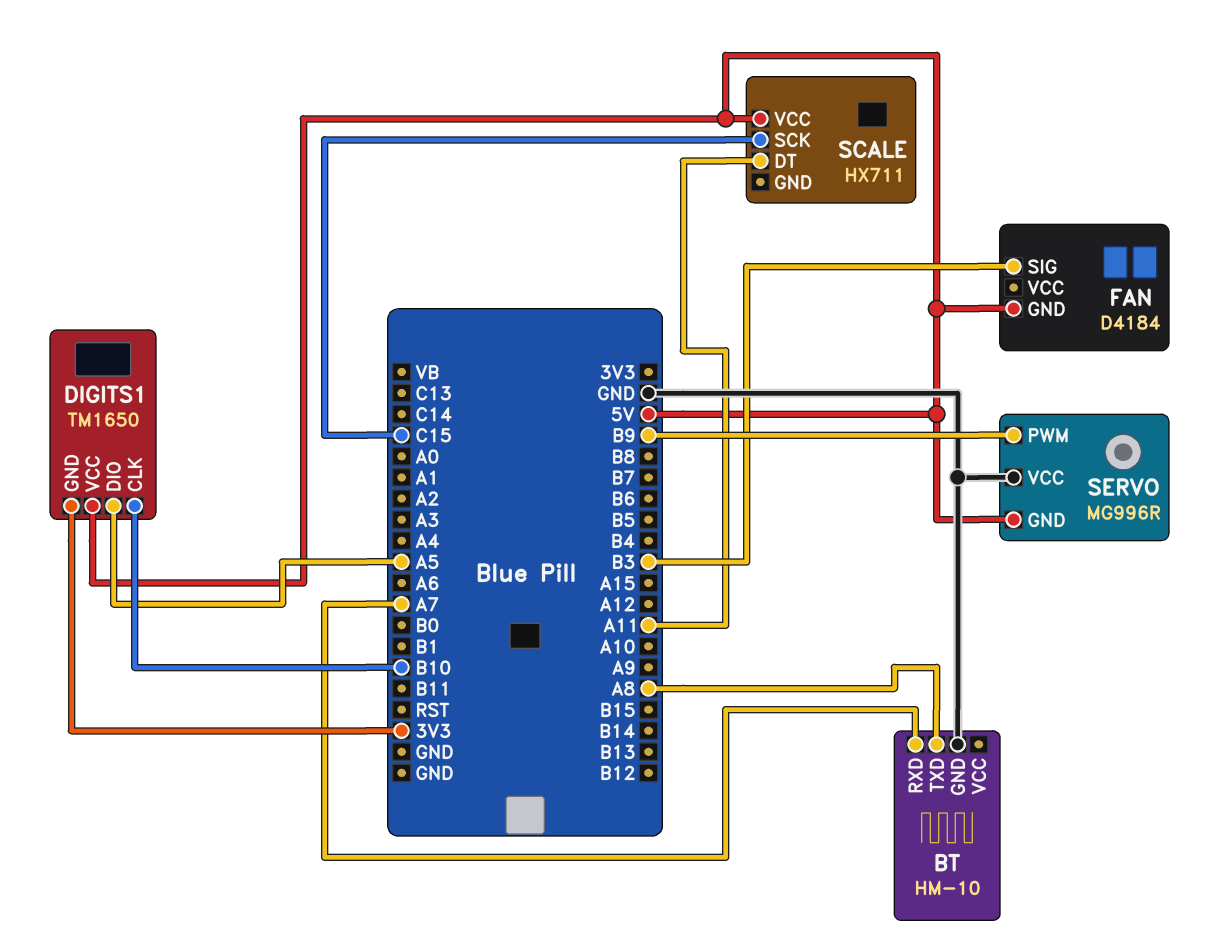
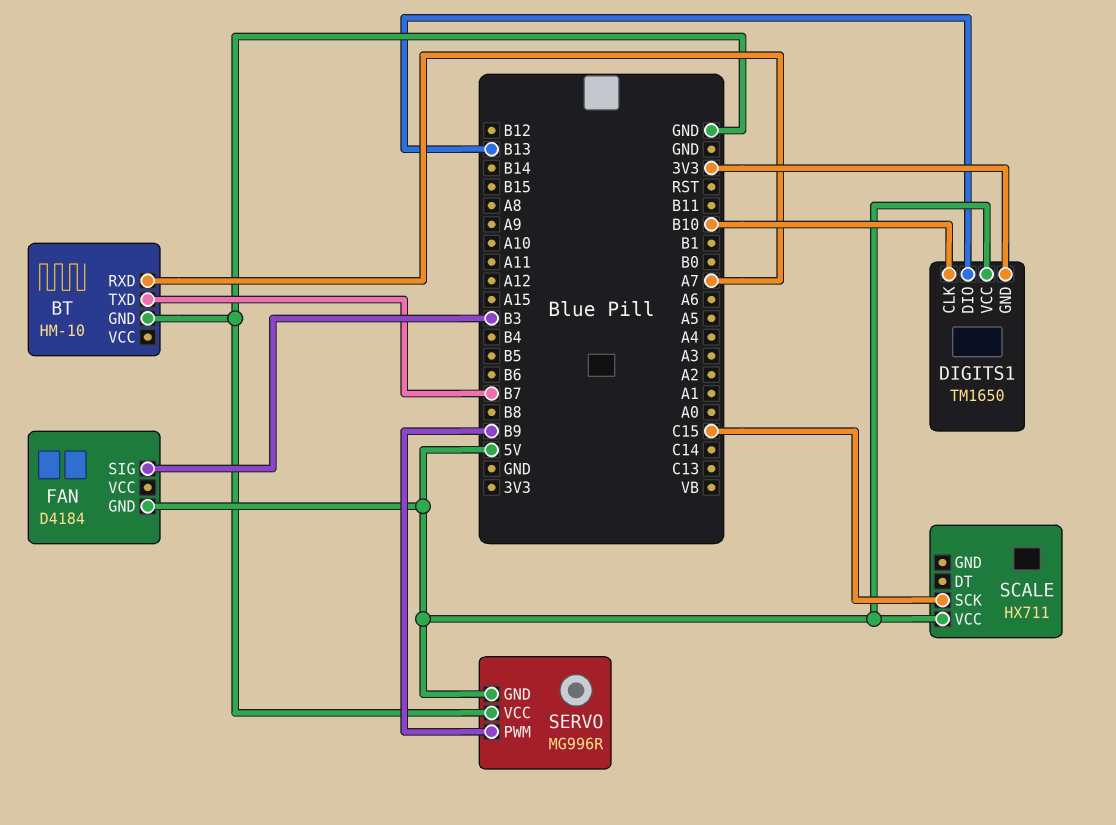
BT pin TXD: A8 -> B7
DIGITS1 pin DIO: A5 -> B13
SCALE pin DT: A11 -> none

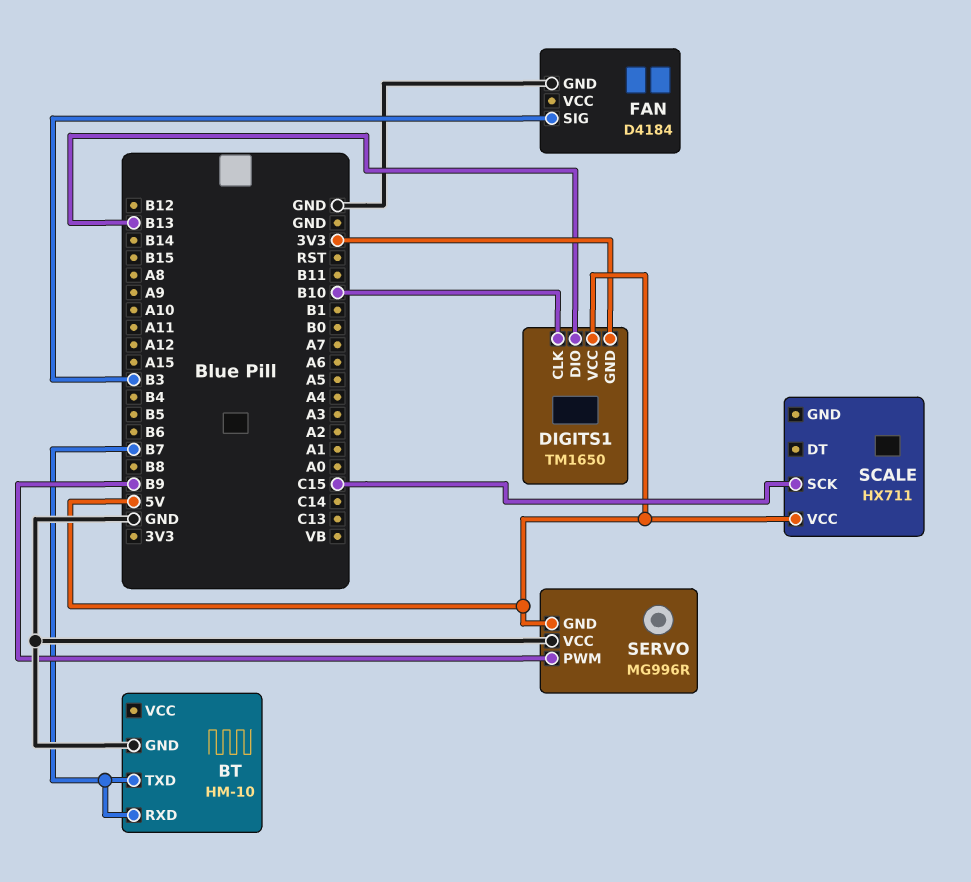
BT pin RXD: A7 -> B7
FAN pin GND: 5V -> GND

